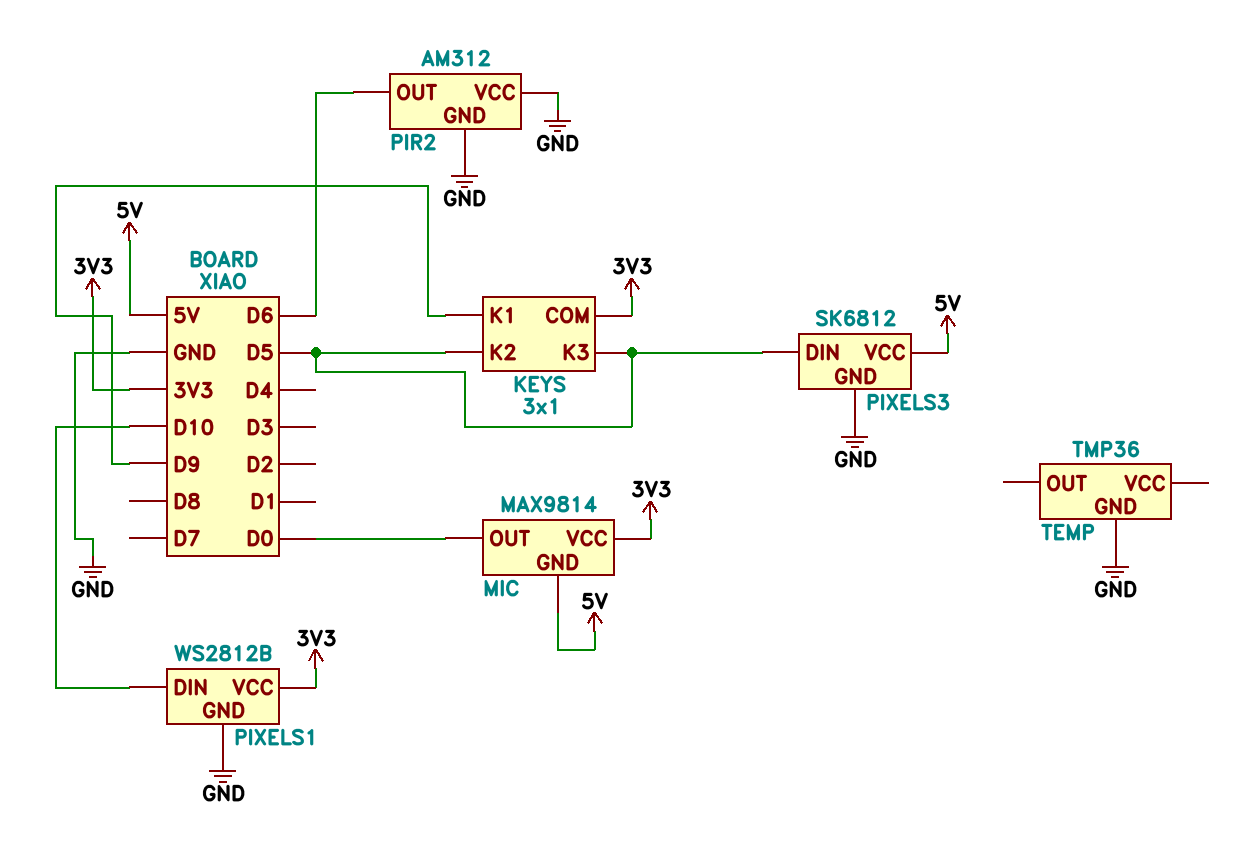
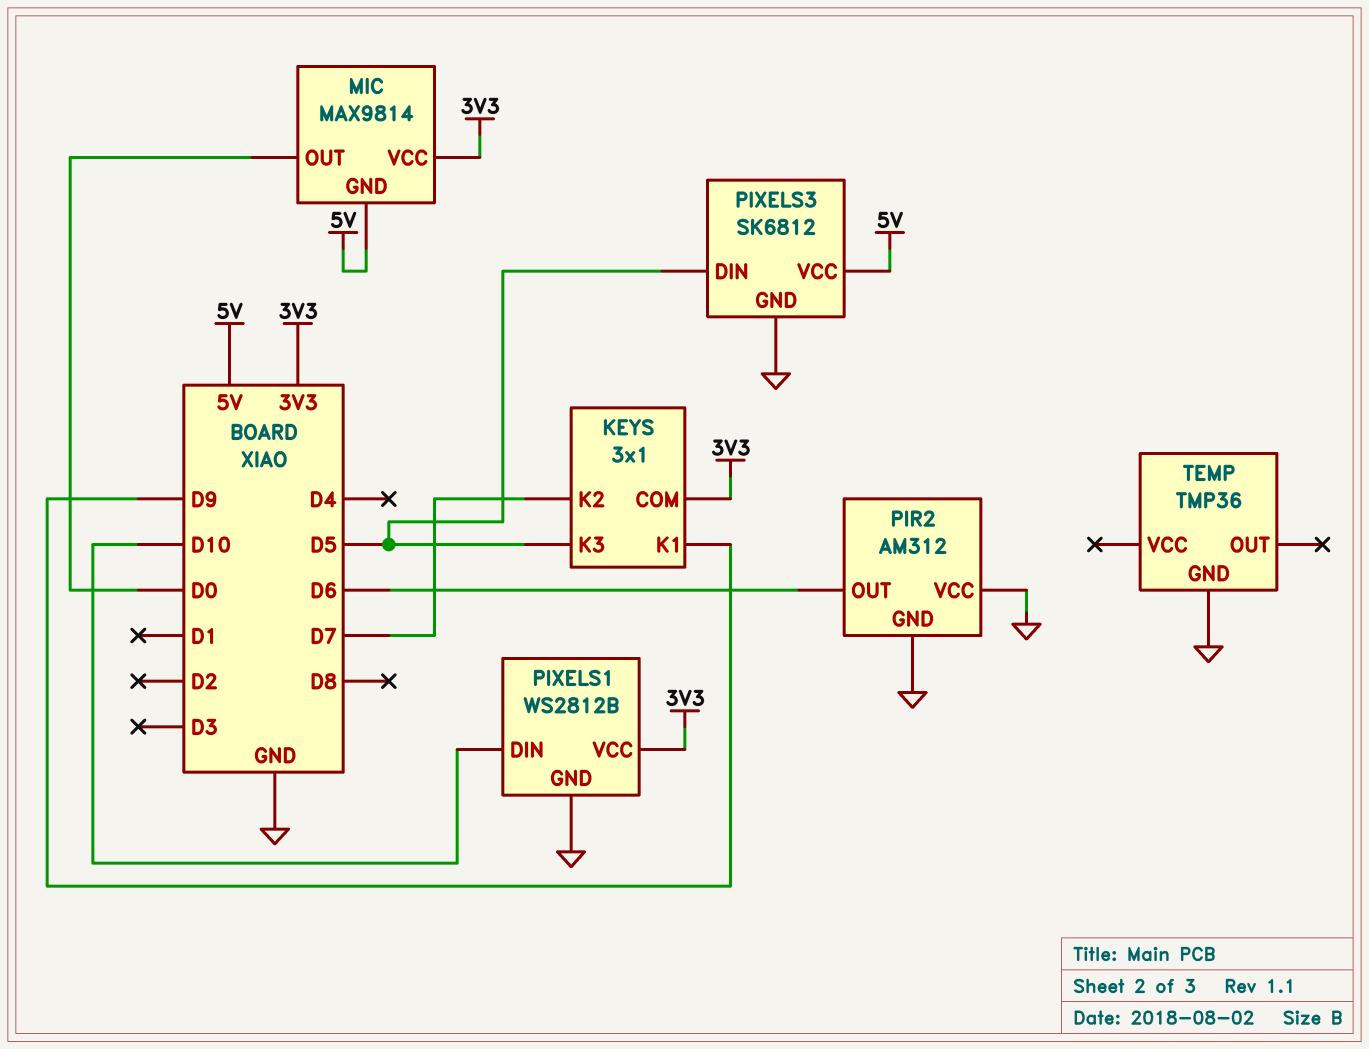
KEYS pin K2: D5 -> D7

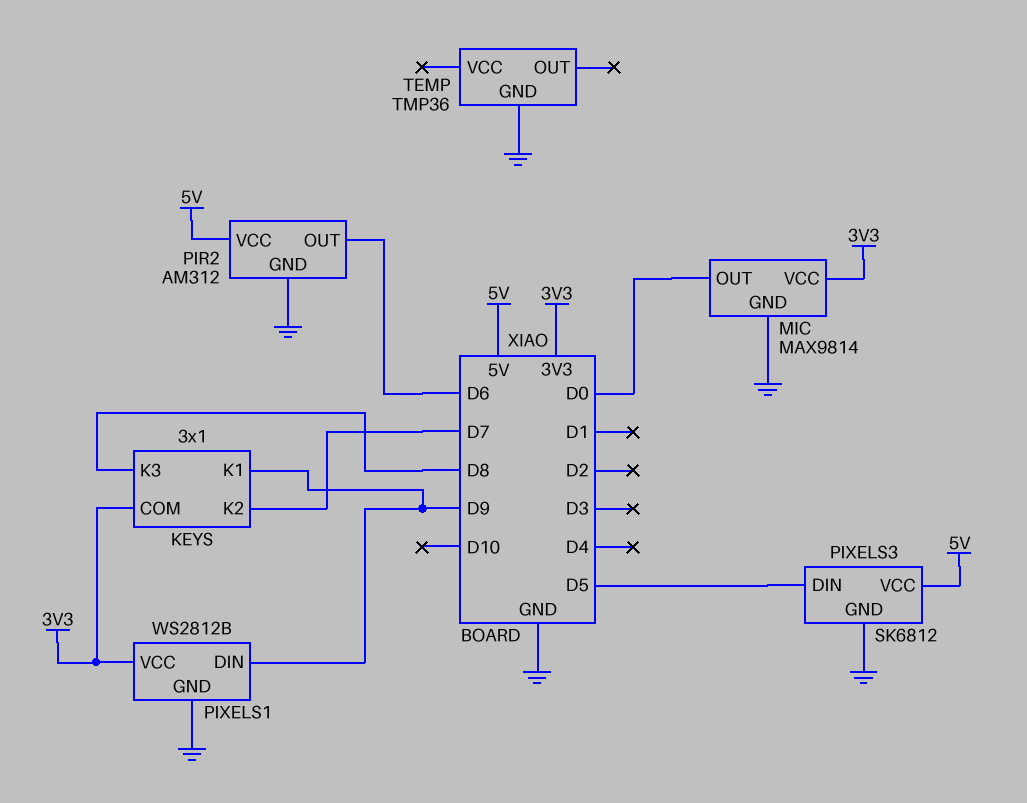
KEYS pin K3: D5 -> D8
MIC pin GND: 5V -> GND
PIR2 pin VCC: GND -> 5V
PIXELS1 pin DIN: D10 -> D9

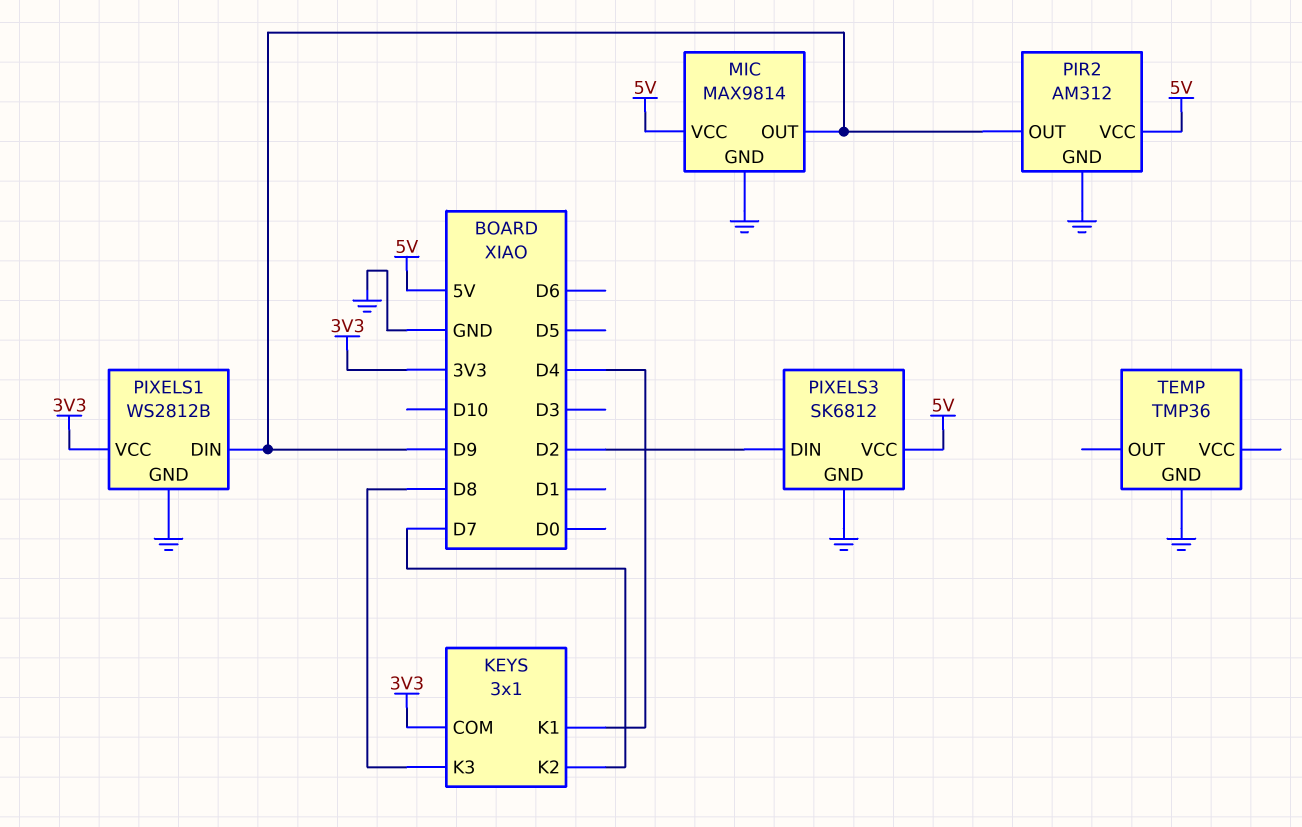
KEYS pin K1: D9 -> D4
MIC pin OUT: D0 -> D9
MIC pin VCC: 3V3 -> 5V
PIR2 pin OUT: D6 -> D9
PIXELS3 pin DIN: D5 -> D2

